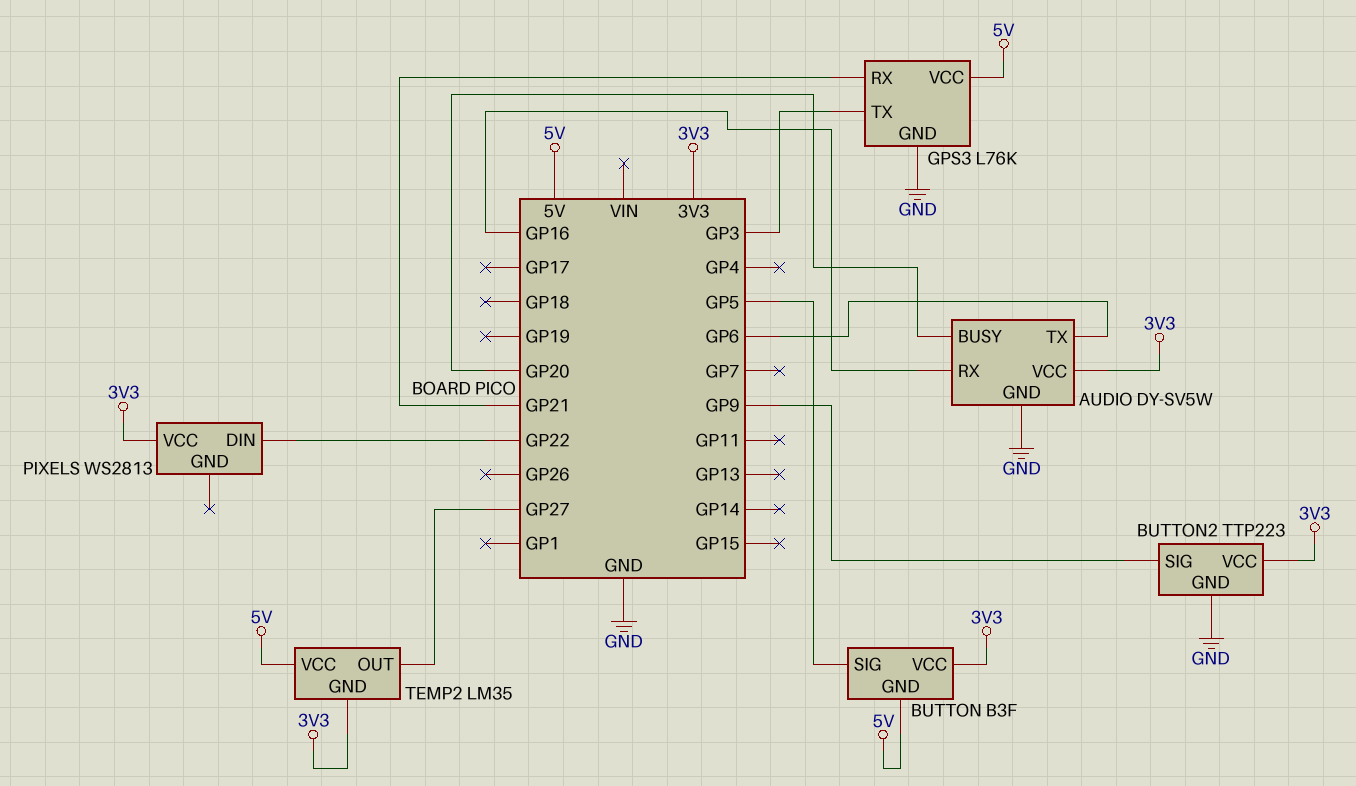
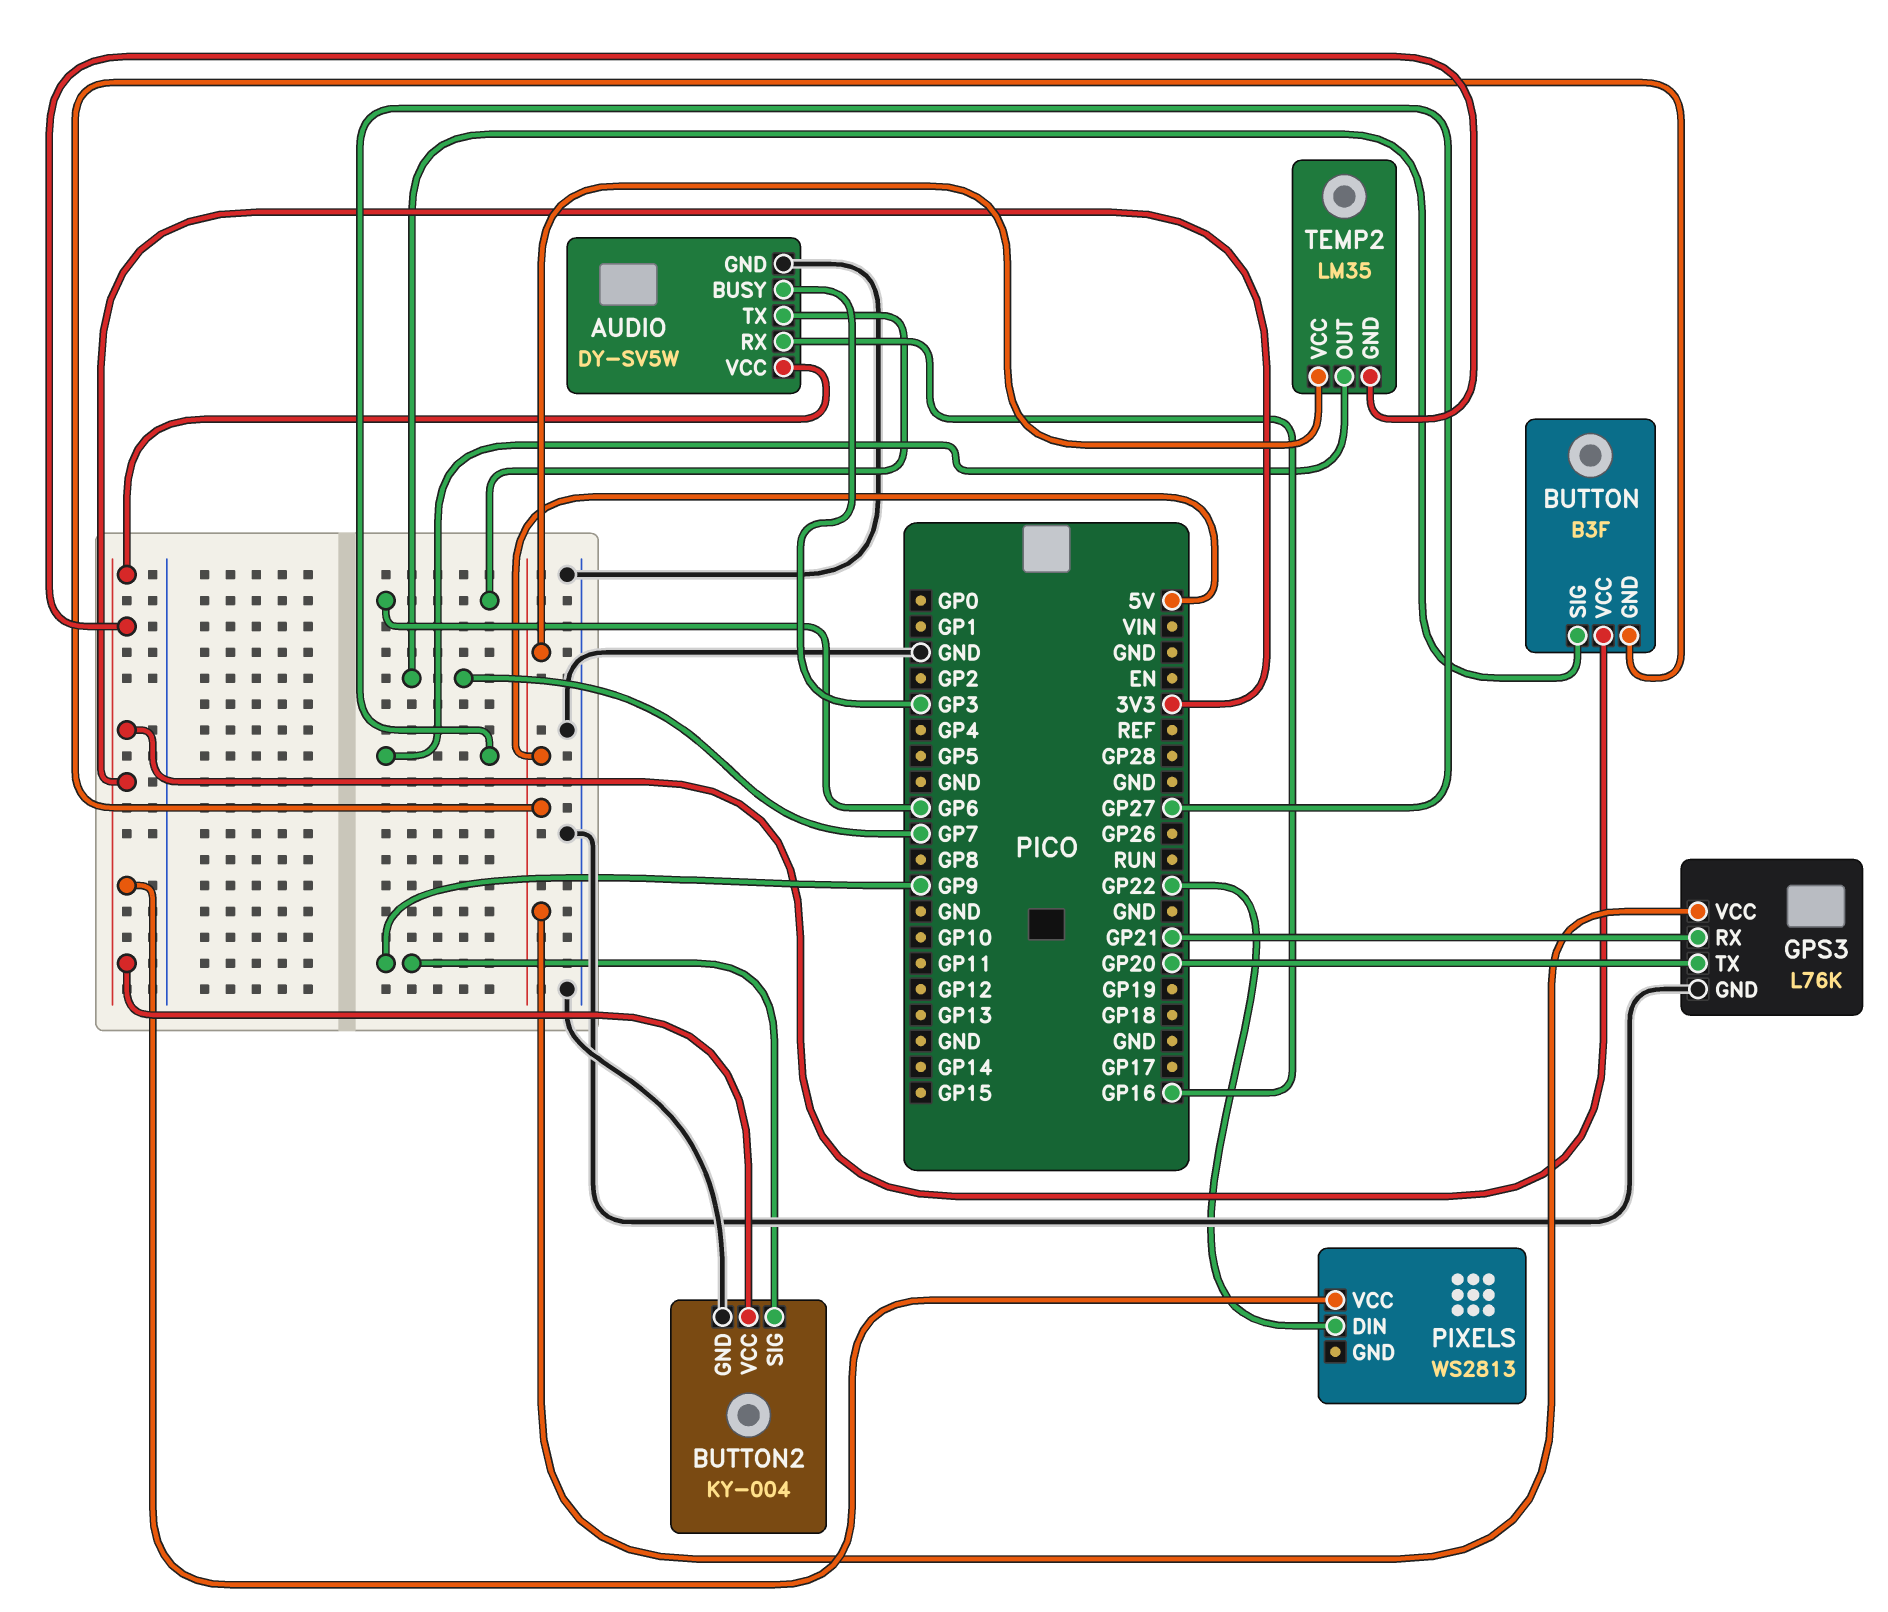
AUDIO pin BUSY: GP20 -> GP3
BUTTON pin SIG: GP5 -> GP7
BUTTON2: TTP223 -> KY-004
GPS3 pin TX: GP3 -> GP20

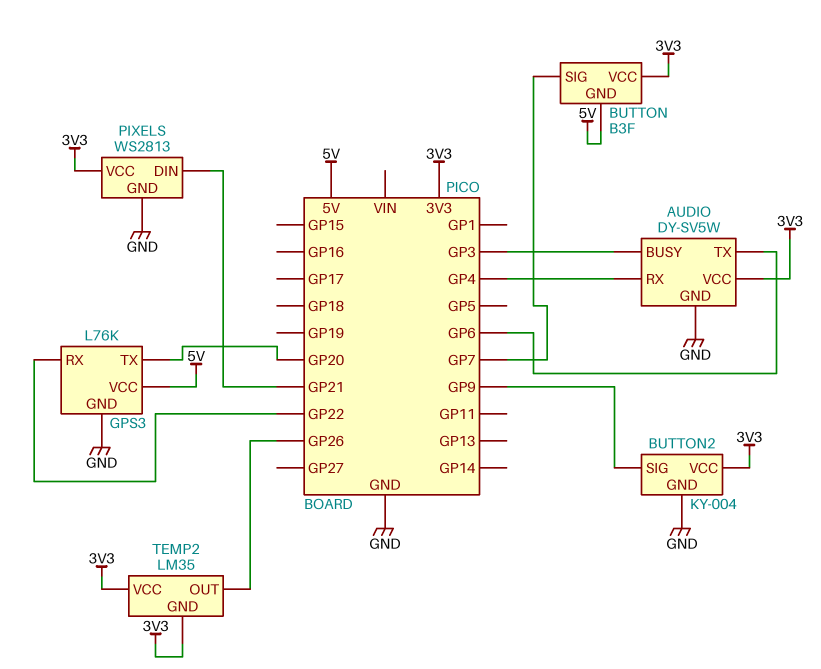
AUDIO pin RX: GP16 -> GP4
GPS3 pin RX: GP21 -> GP22
PIXELS pin DIN: GP22 -> GP21
PIXELS pin GND: none -> GND
TEMP2 pin OUT: GP27 -> GP26
TEMP2 pin VCC: 5V -> 3V3

